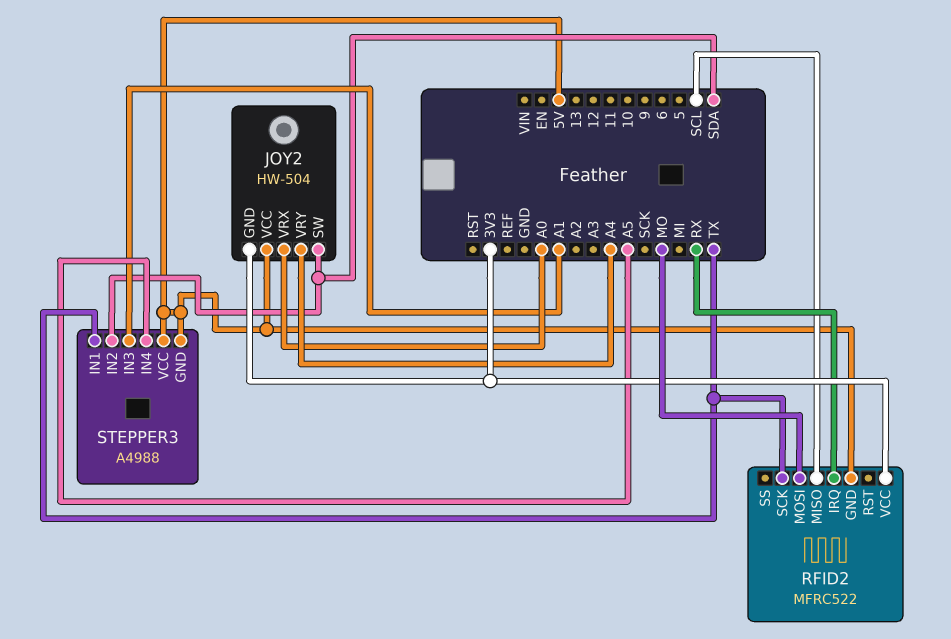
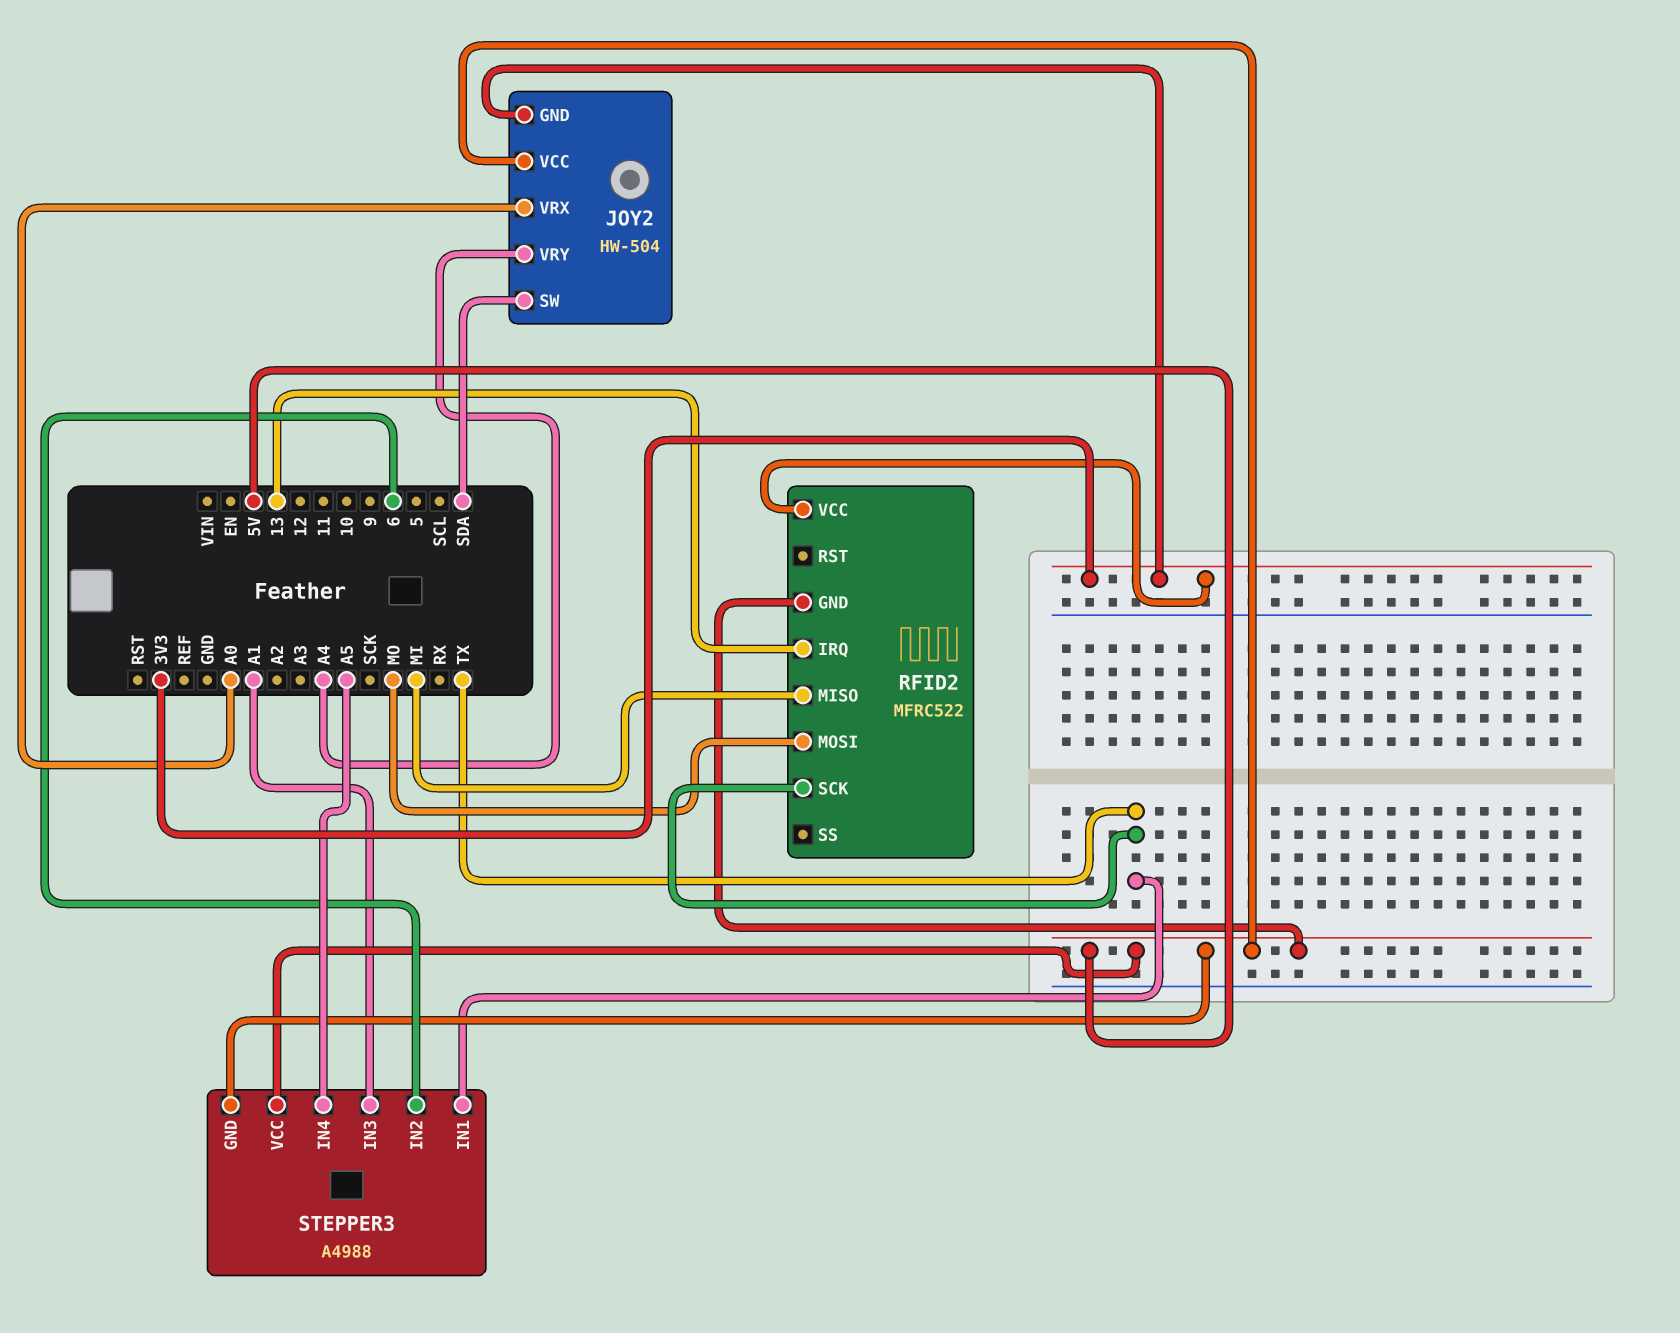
RFID2 pin IRQ: RX -> 13
RFID2 pin MISO: SCL -> MI
STEPPER3 pin IN2: SDA -> 6

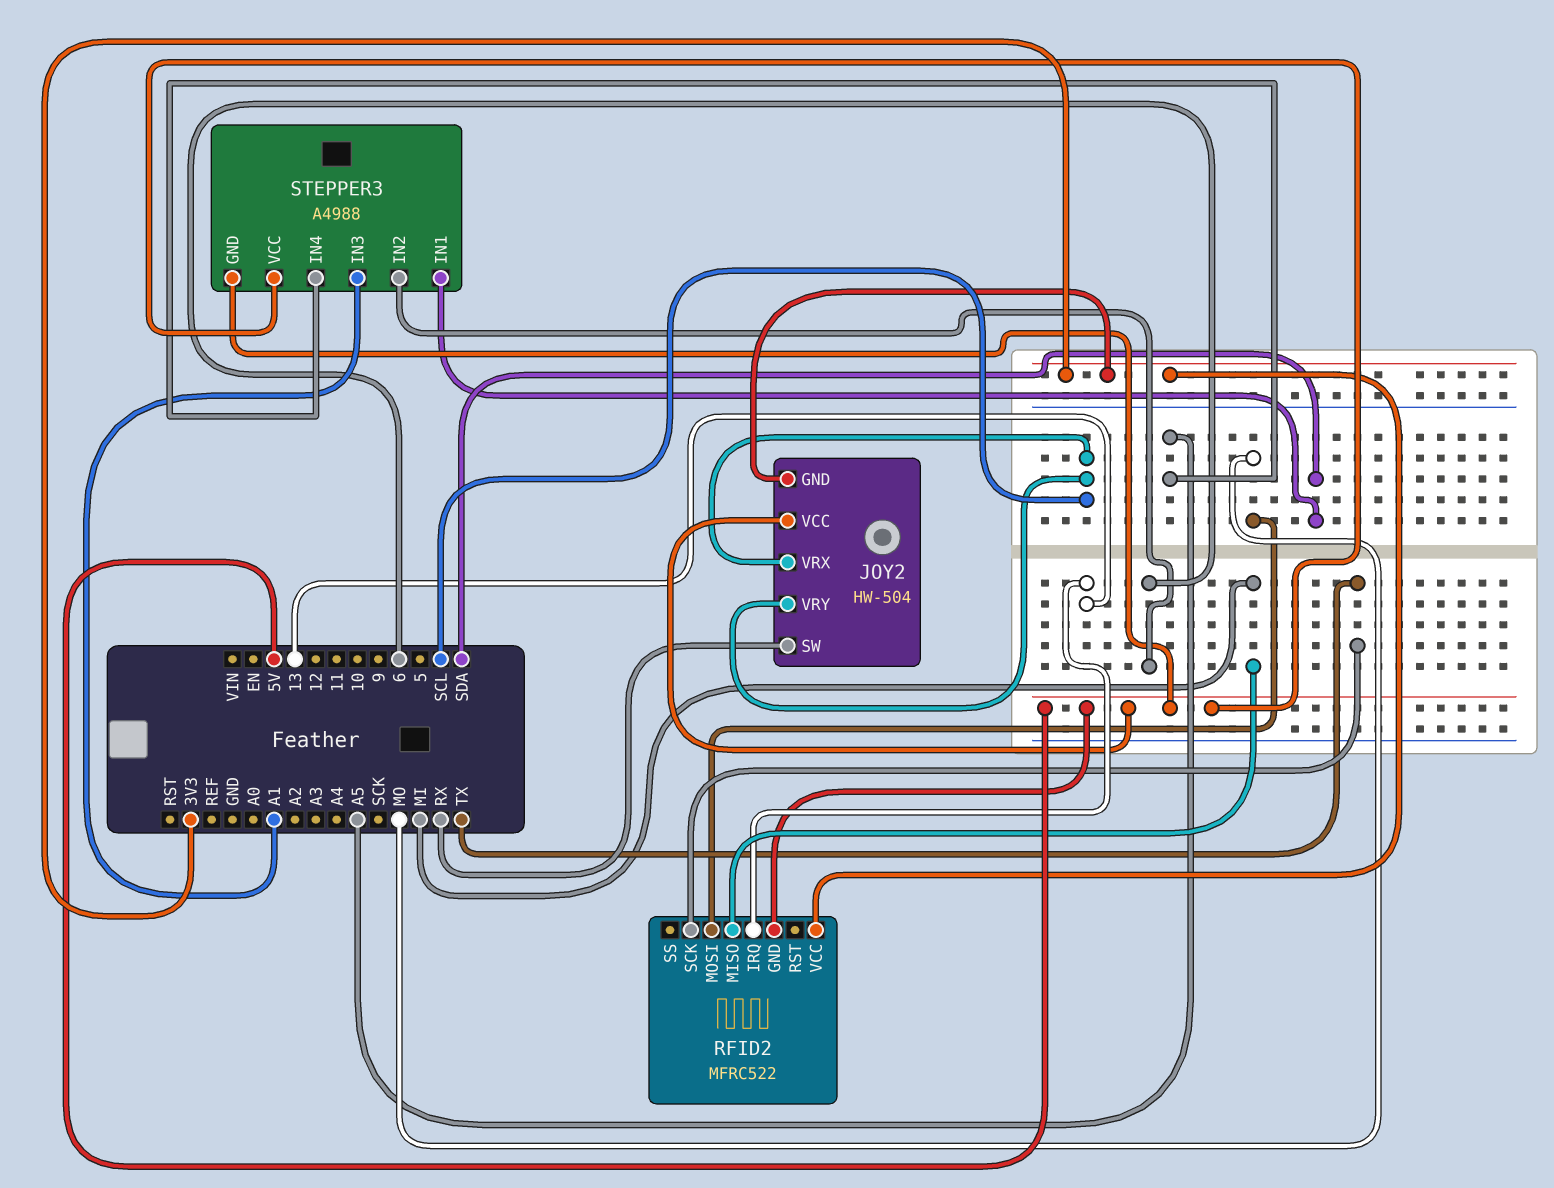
JOY2 pin SW: SDA -> RX
JOY2 pin VRX: A0 -> SCL
JOY2 pin VRY: A4 -> SCL
STEPPER3 pin IN1: TX -> SDA

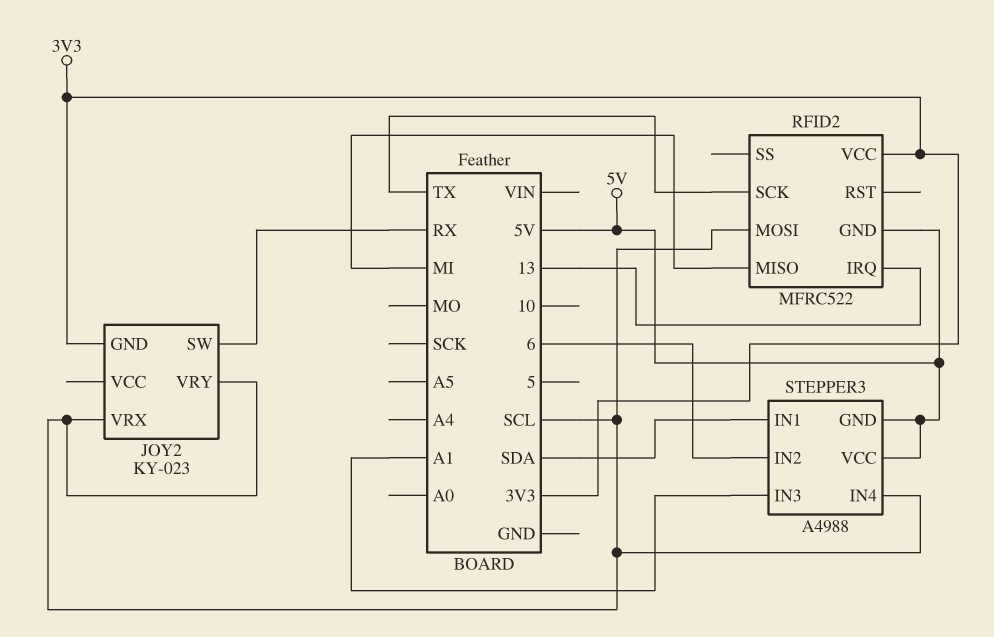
JOY2: HW-504 -> KY-023
JOY2 pin VCC: 5V -> none
RFID2 pin MOSI: MO -> SCL
STEPPER3 pin IN4: A5 -> SCL

